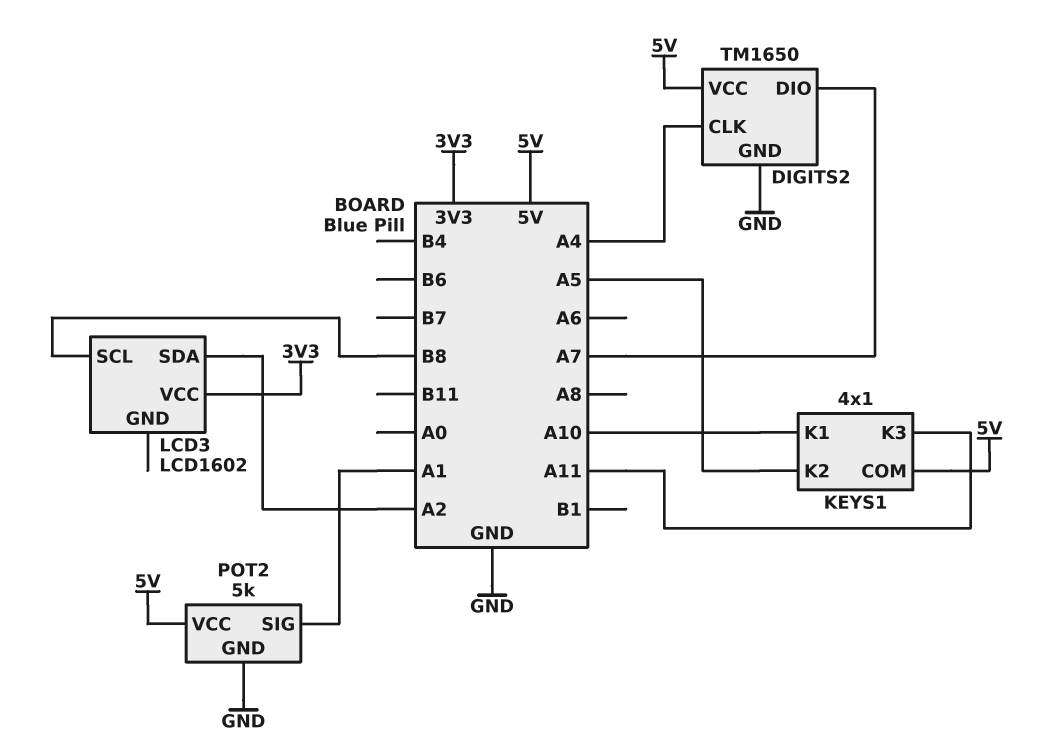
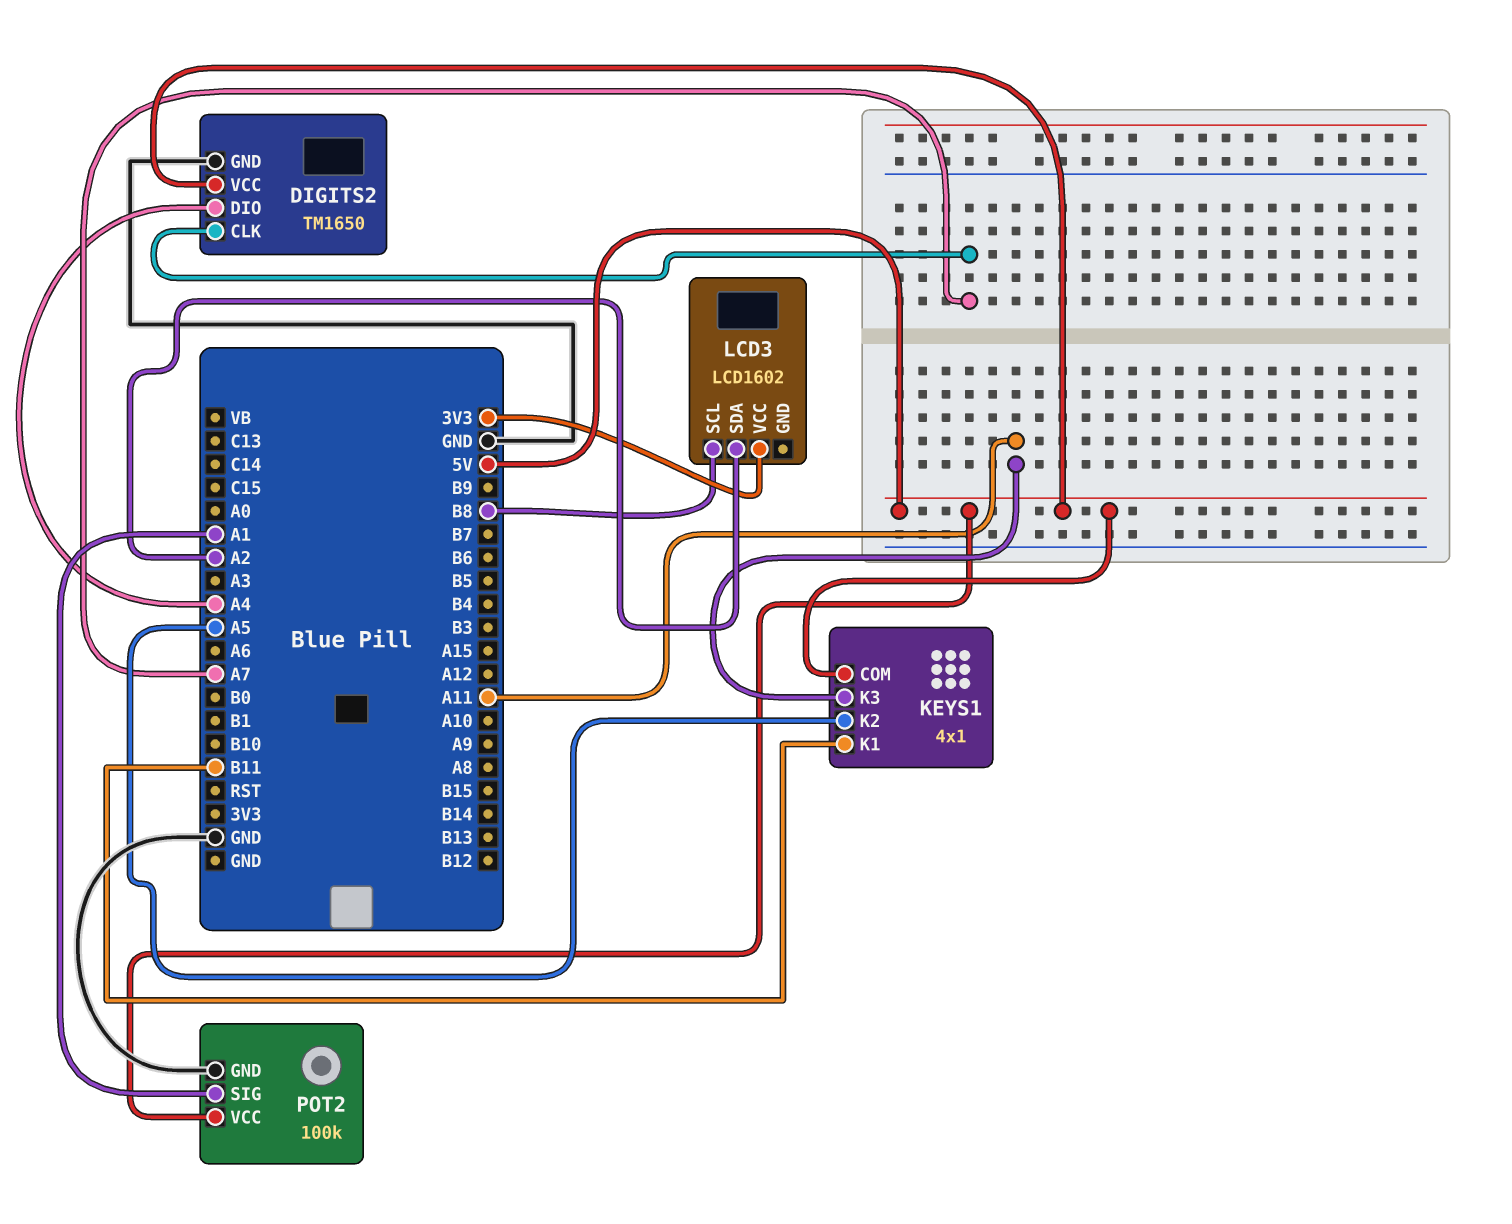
DIGITS2 pin CLK: A4 -> A7
DIGITS2 pin DIO: A7 -> A4
KEYS1 pin K1: A10 -> B11
POT2: 5k -> 100k

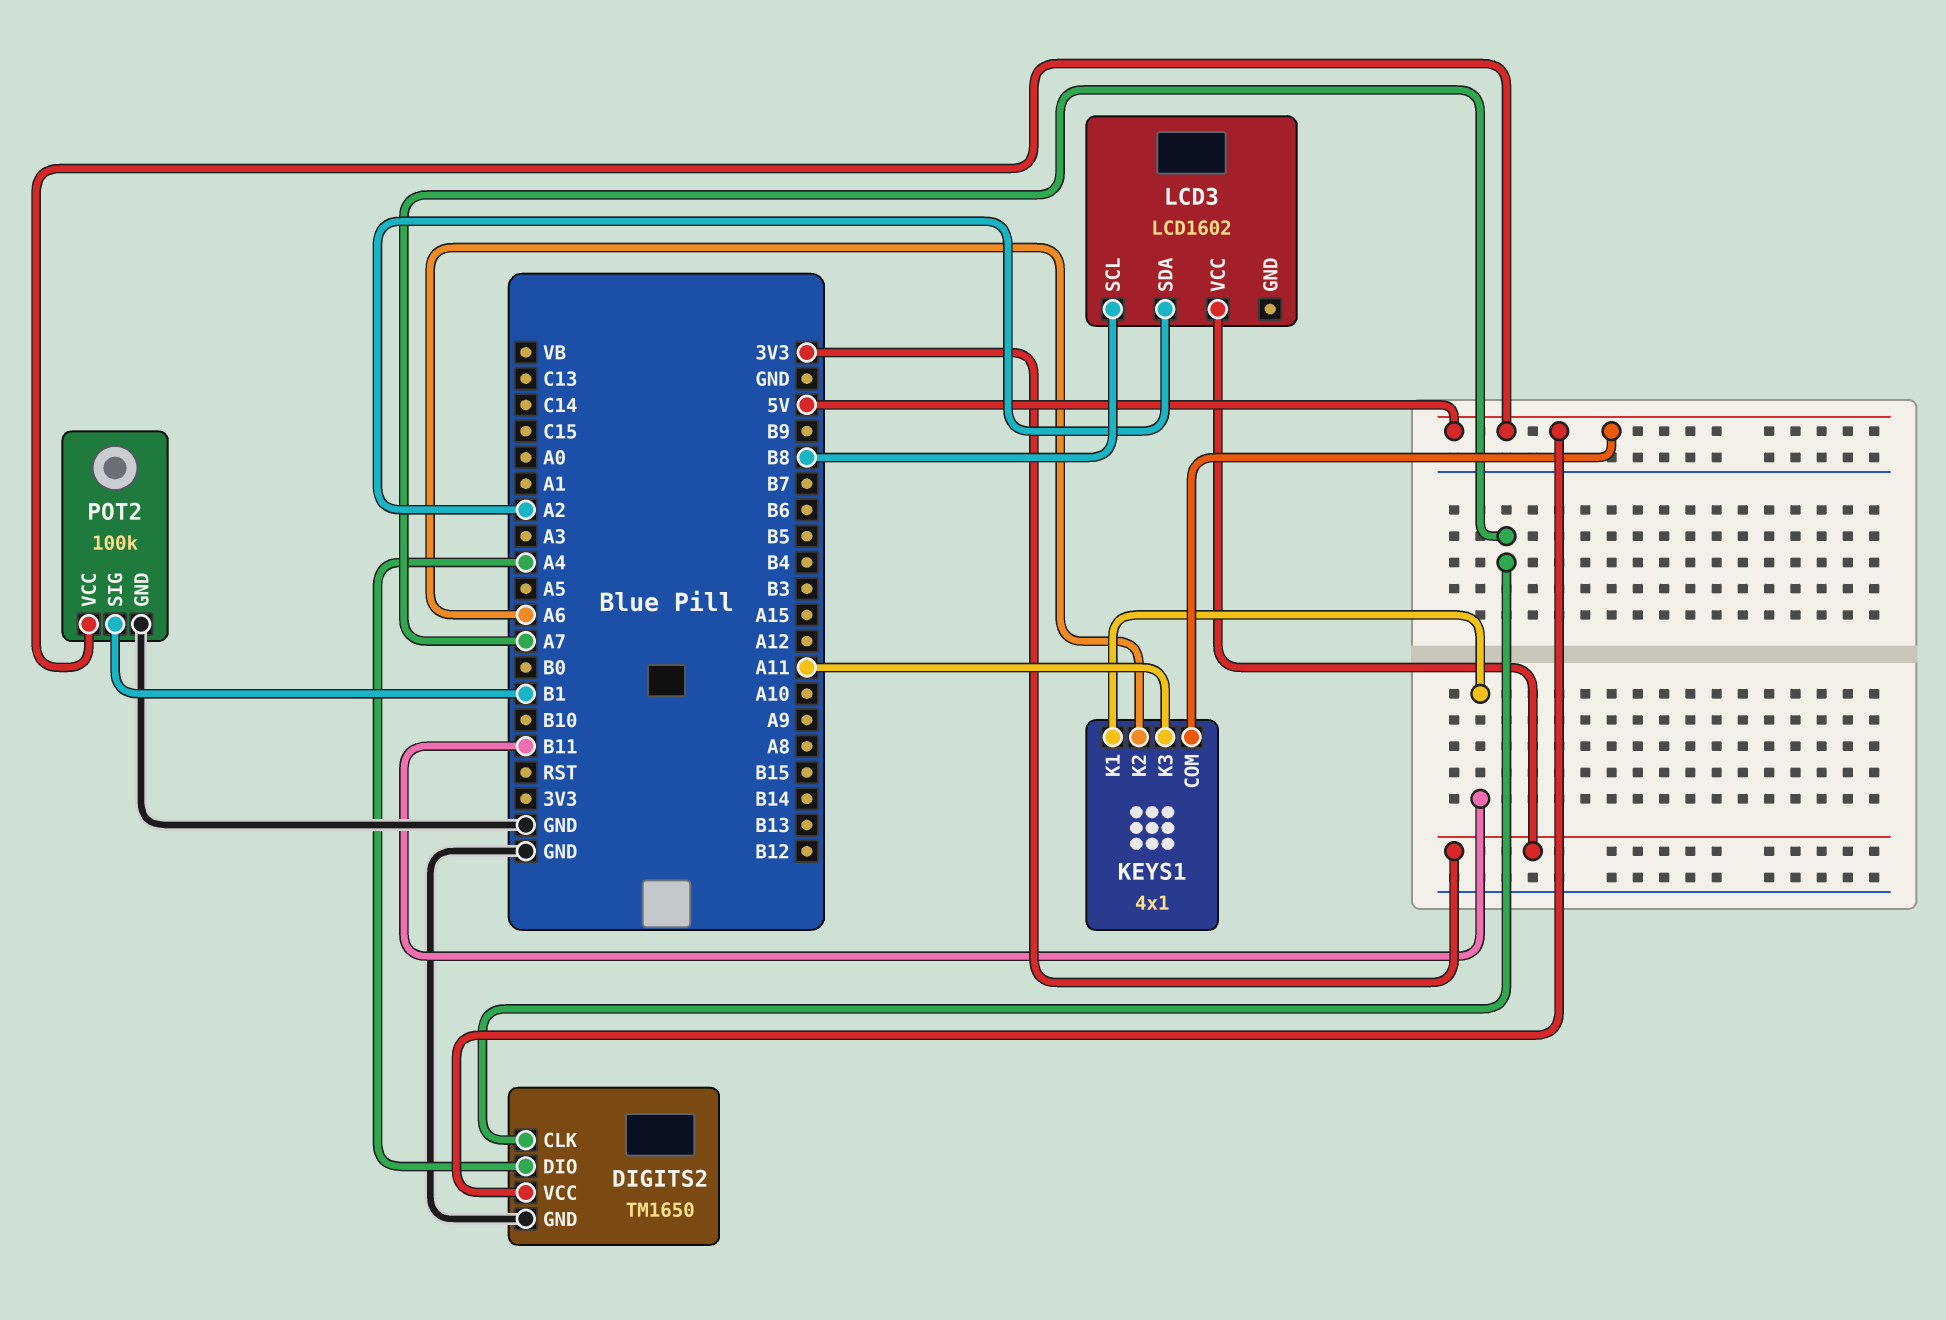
KEYS1 pin K2: A5 -> A6
POT2 pin SIG: A1 -> B1

